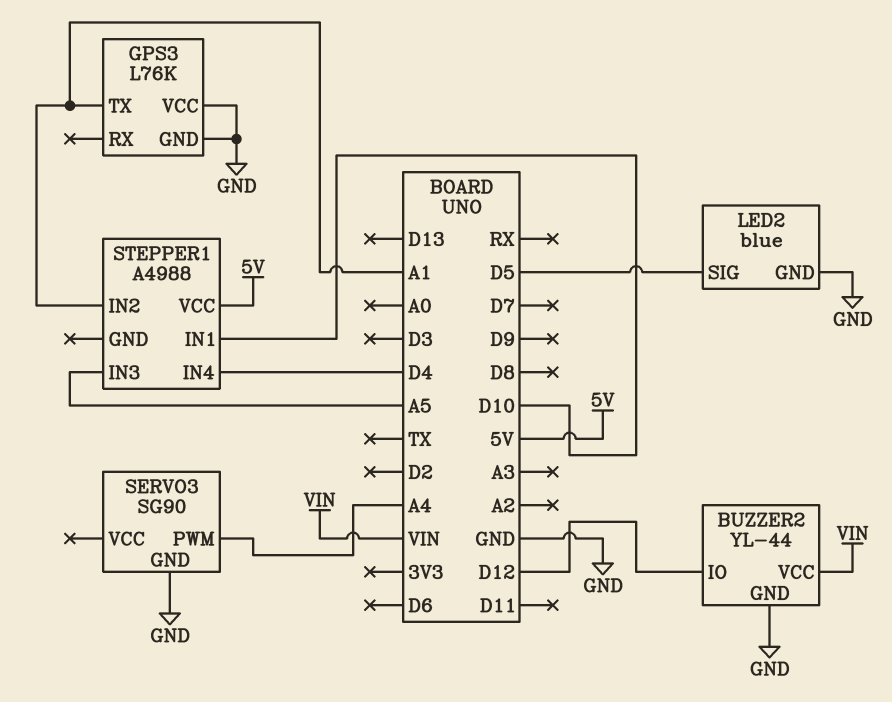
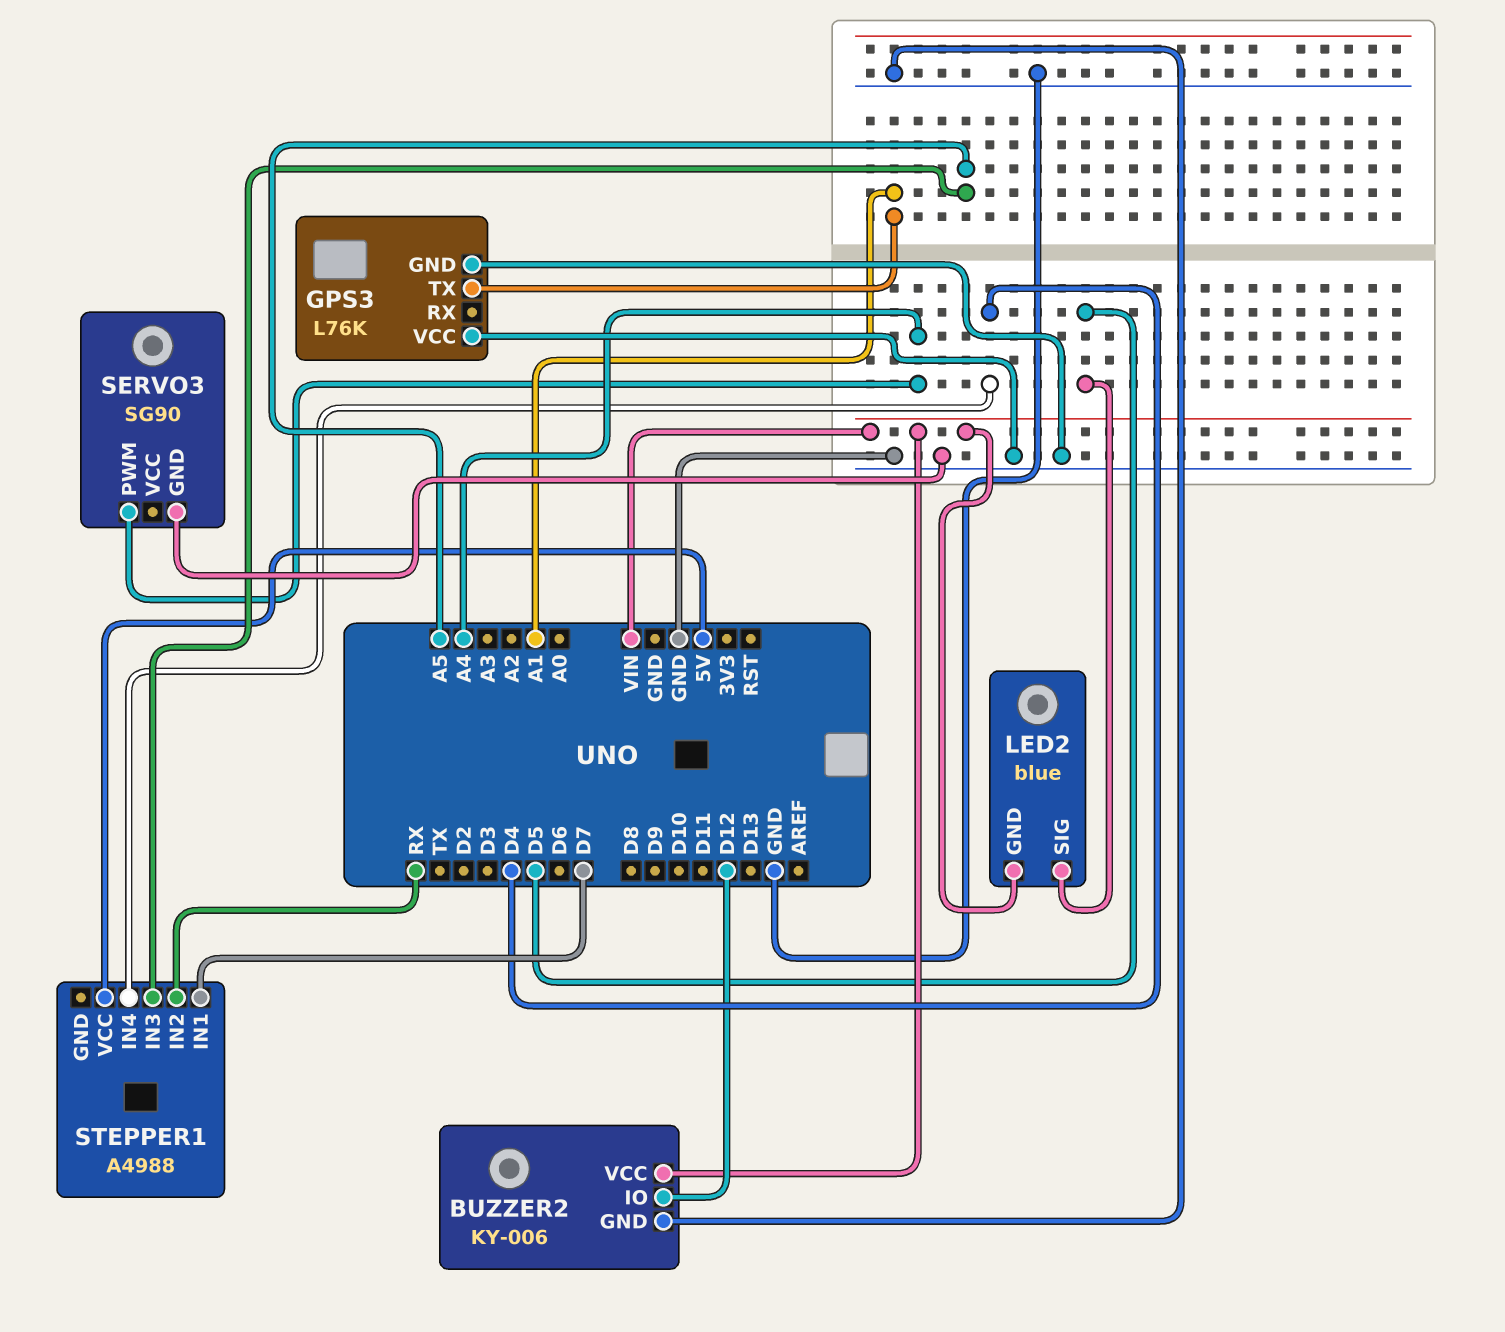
BUZZER2: YL-44 -> KY-006
LED2 pin GND: GND -> VIN
STEPPER1 pin IN1: D10 -> D7
STEPPER1 pin IN2: A1 -> RX

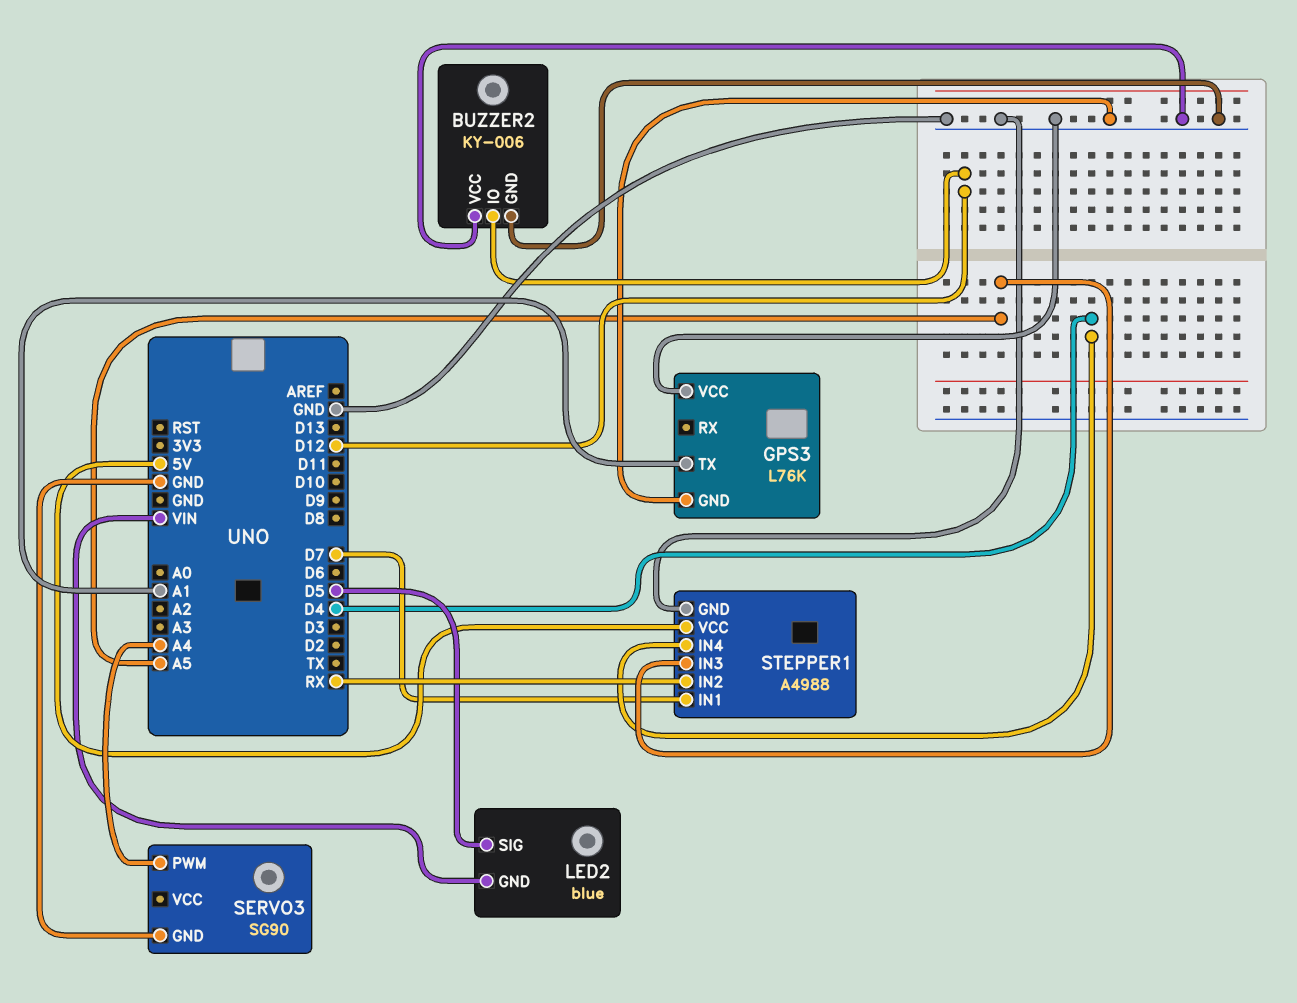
BUZZER2 pin VCC: VIN -> GND
STEPPER1 pin GND: none -> GND

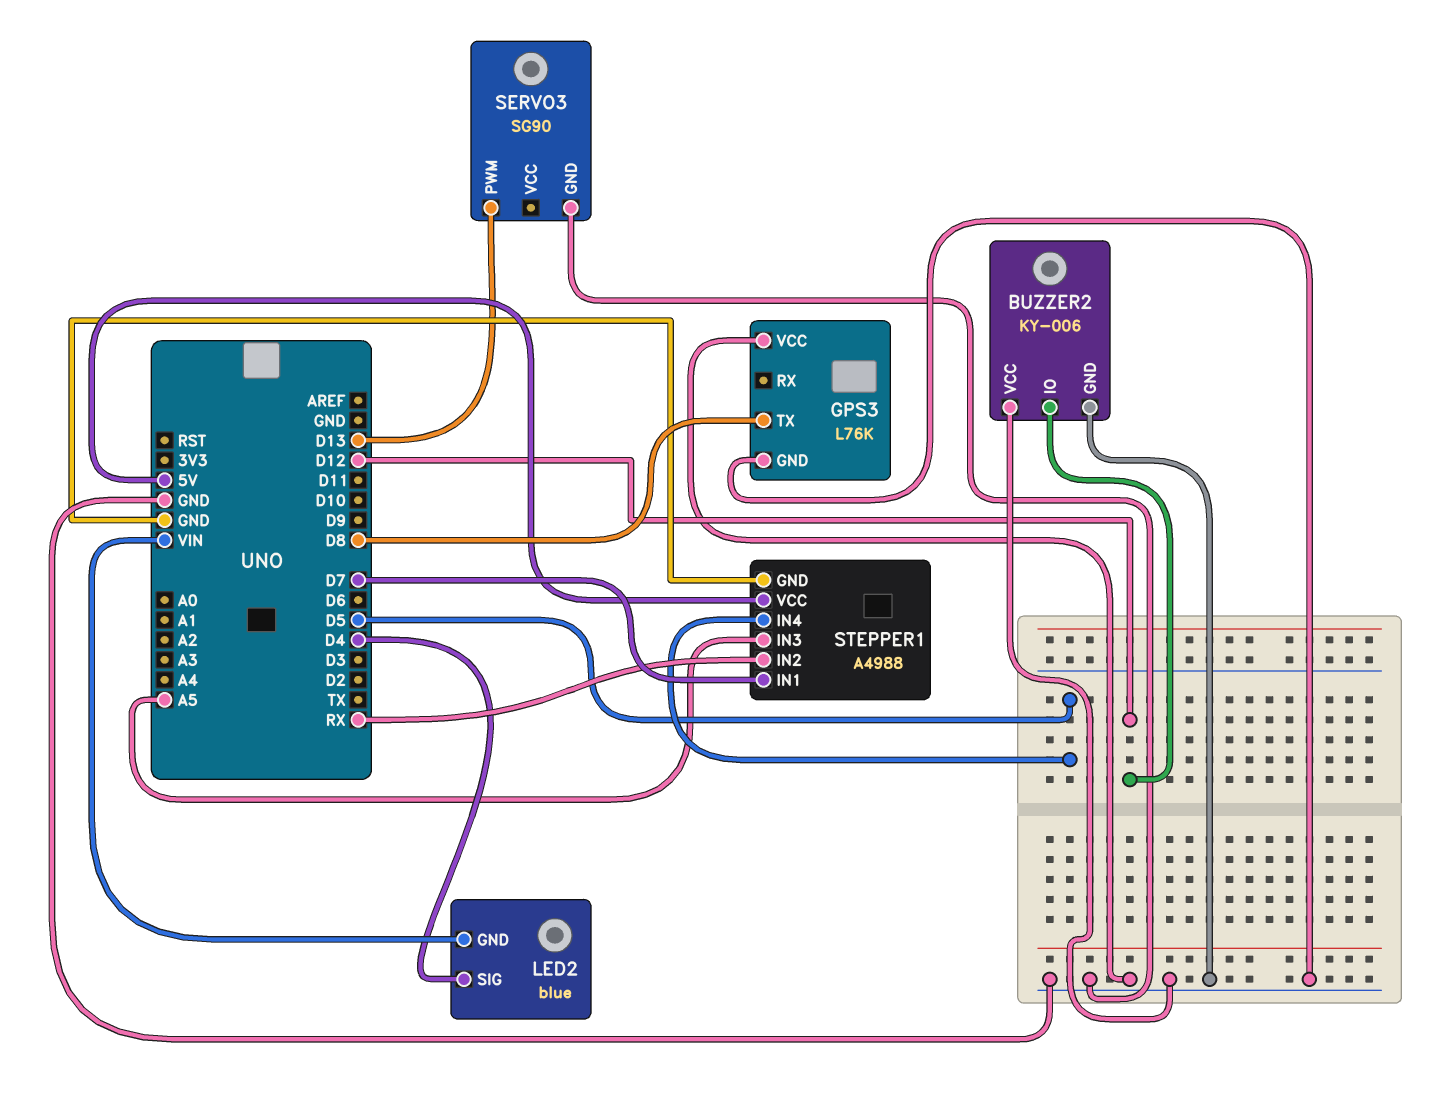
GPS3 pin TX: A1 -> D8
LED2 pin SIG: D5 -> D4
SERVO3 pin PWM: A4 -> D13
STEPPER1 pin IN4: D4 -> D5

